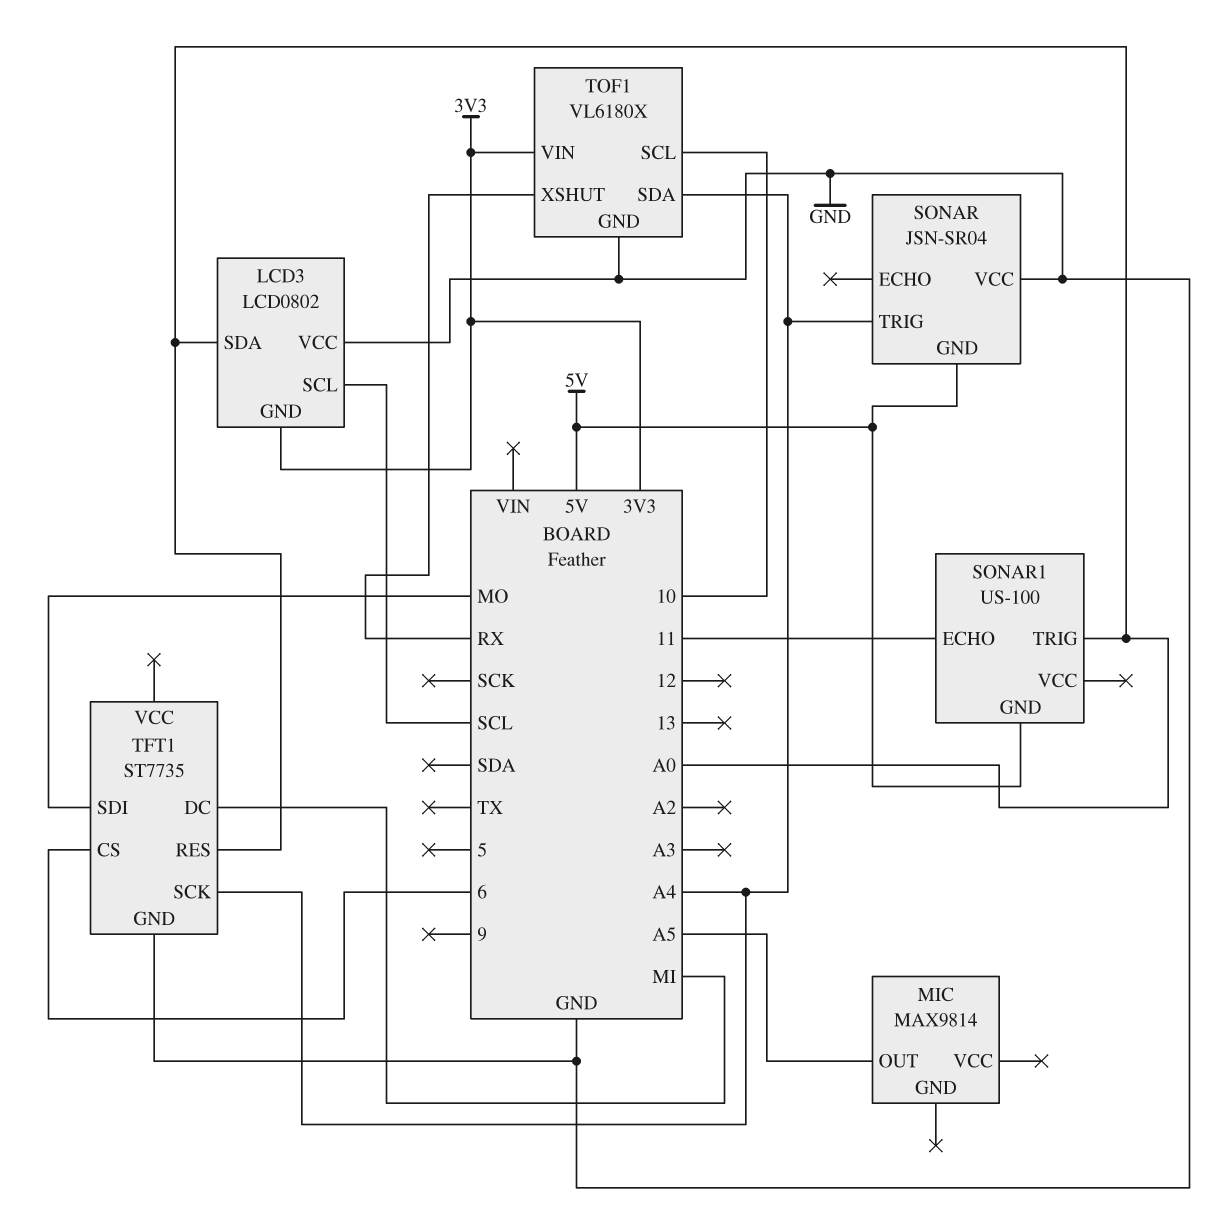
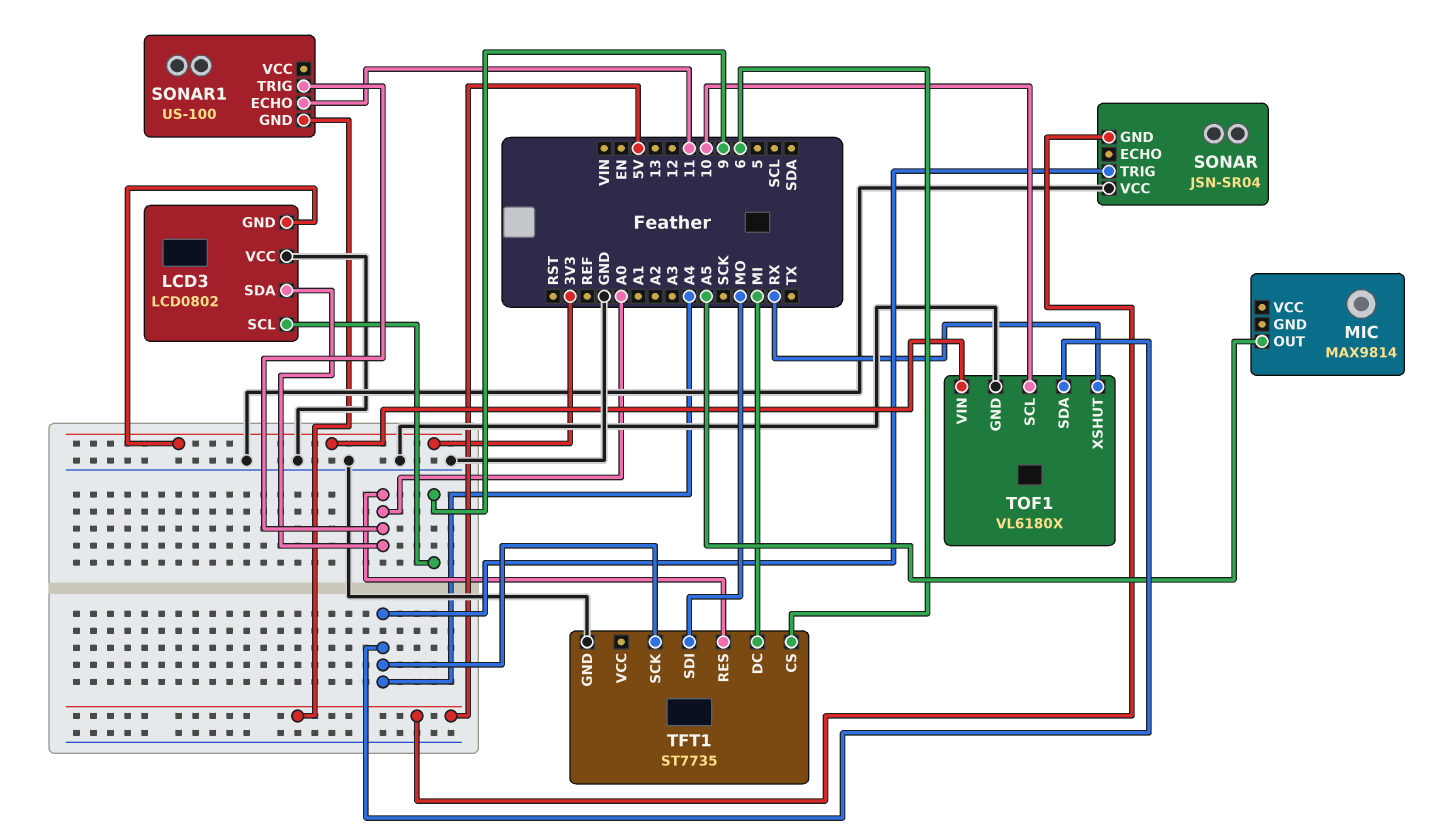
LCD3 pin SCL: SCL -> 9

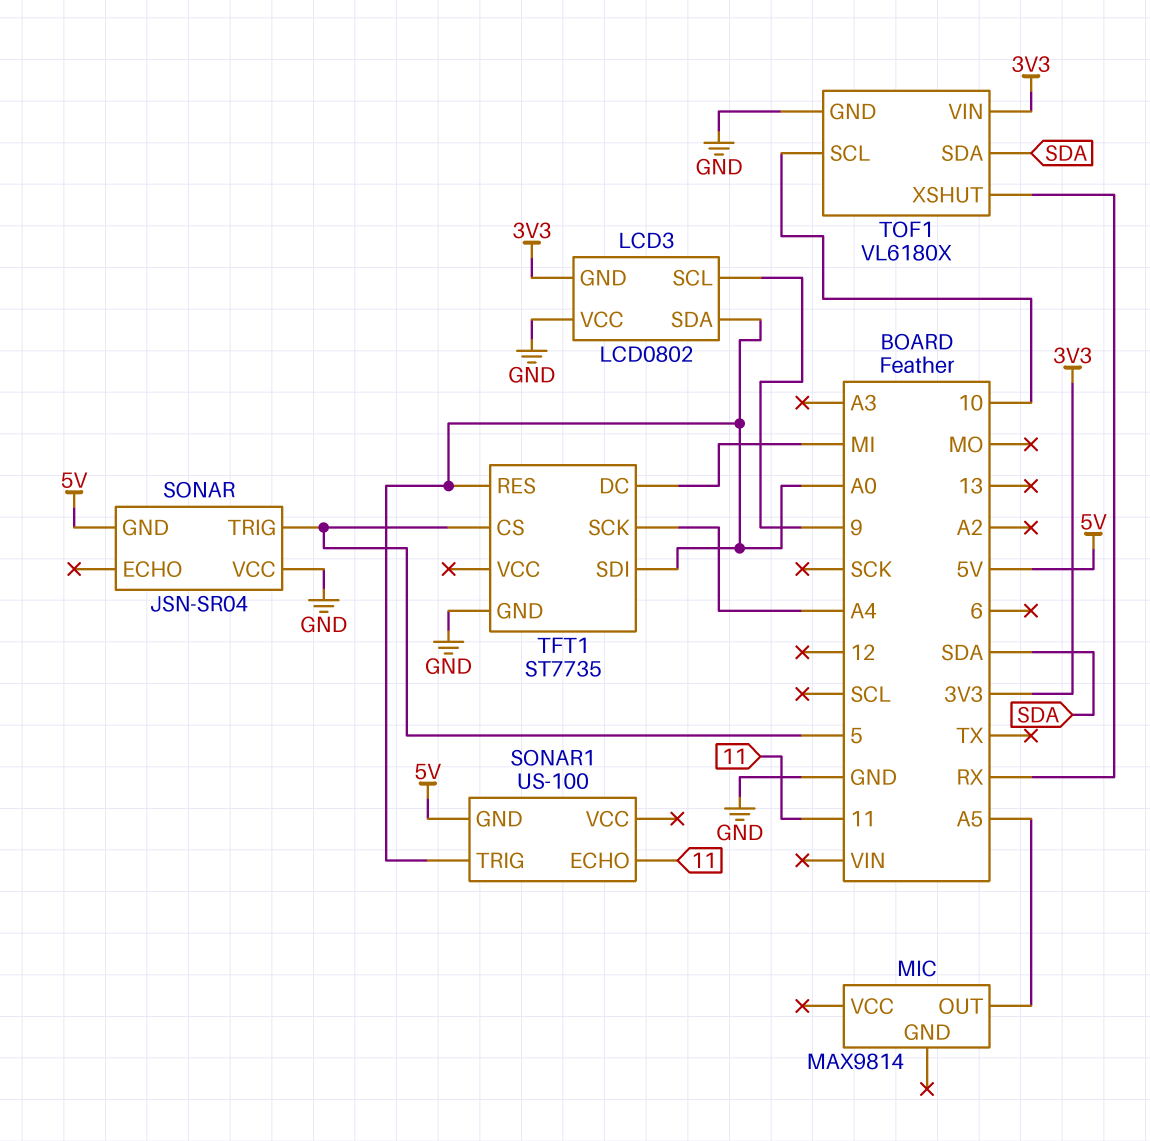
SONAR pin TRIG: A4 -> 5
TFT1 pin CS: 6 -> 5
TFT1 pin SDI: MO -> A0
TOF1 pin SDA: A4 -> SDA

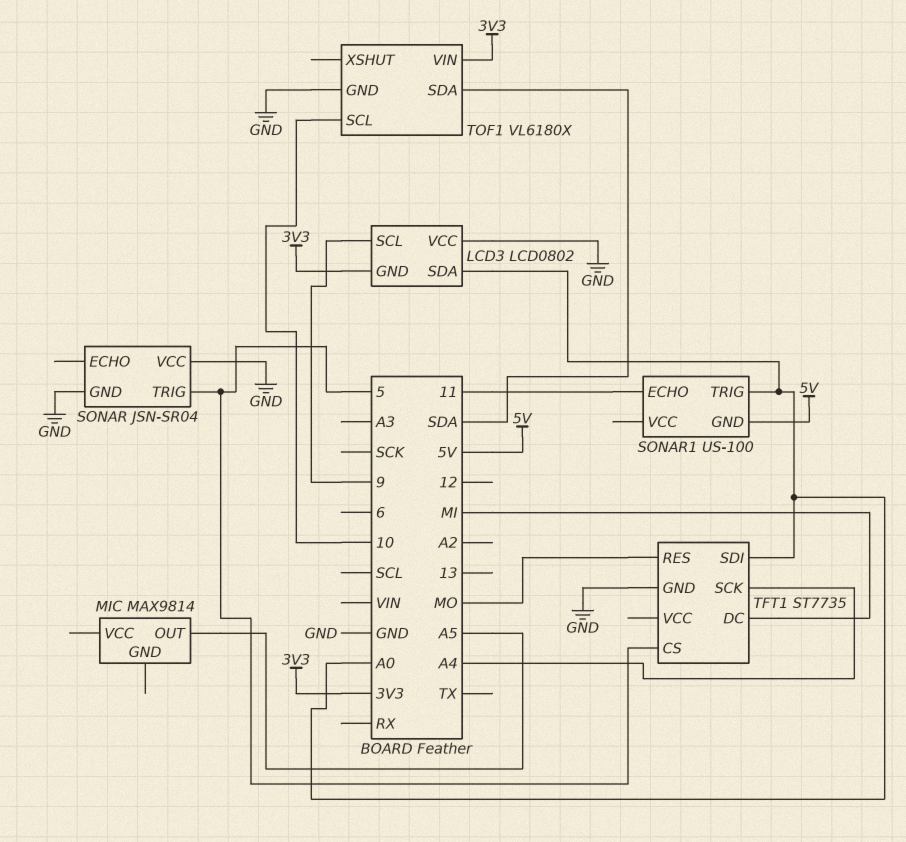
SONAR pin GND: 5V -> GND
TFT1 pin RES: A0 -> MO
TOF1 pin XSHUT: RX -> none

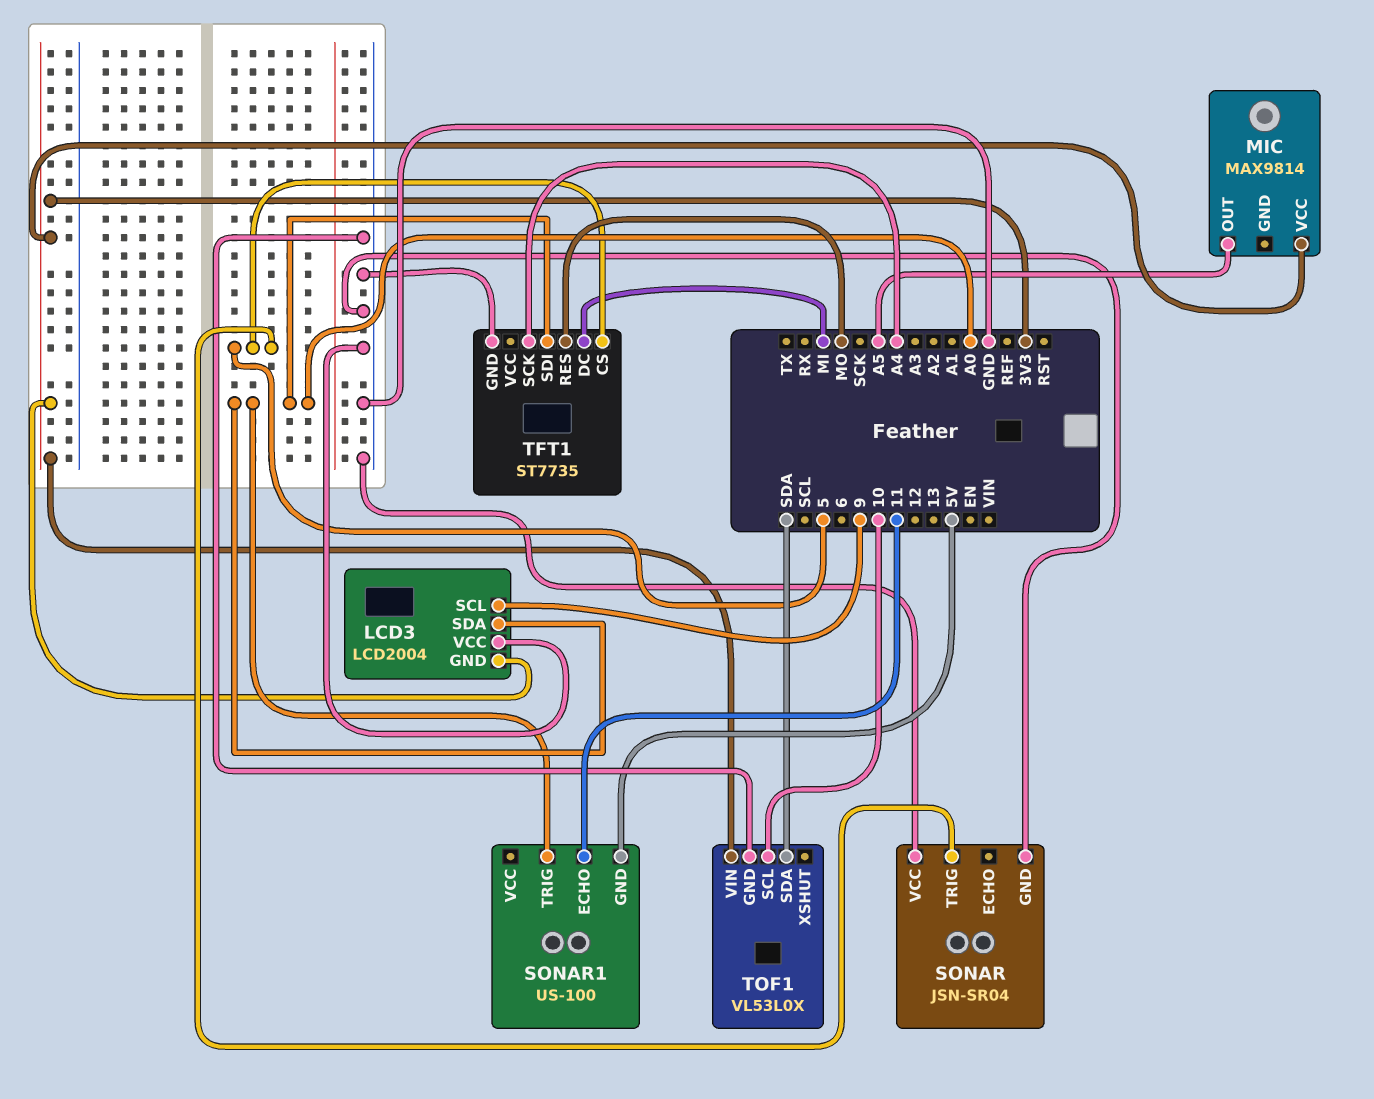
LCD3: LCD0802 -> LCD2004
MIC pin VCC: none -> 3V3
TOF1: VL6180X -> VL53L0X

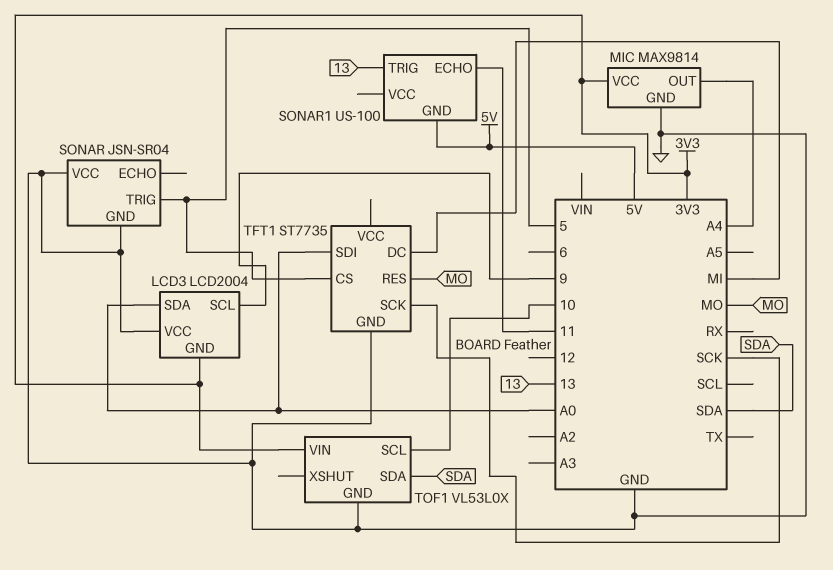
MIC pin GND: none -> GND
MIC pin OUT: A5 -> A4
SONAR1 pin TRIG: A0 -> 13
TFT1 pin SCK: A4 -> SCK

